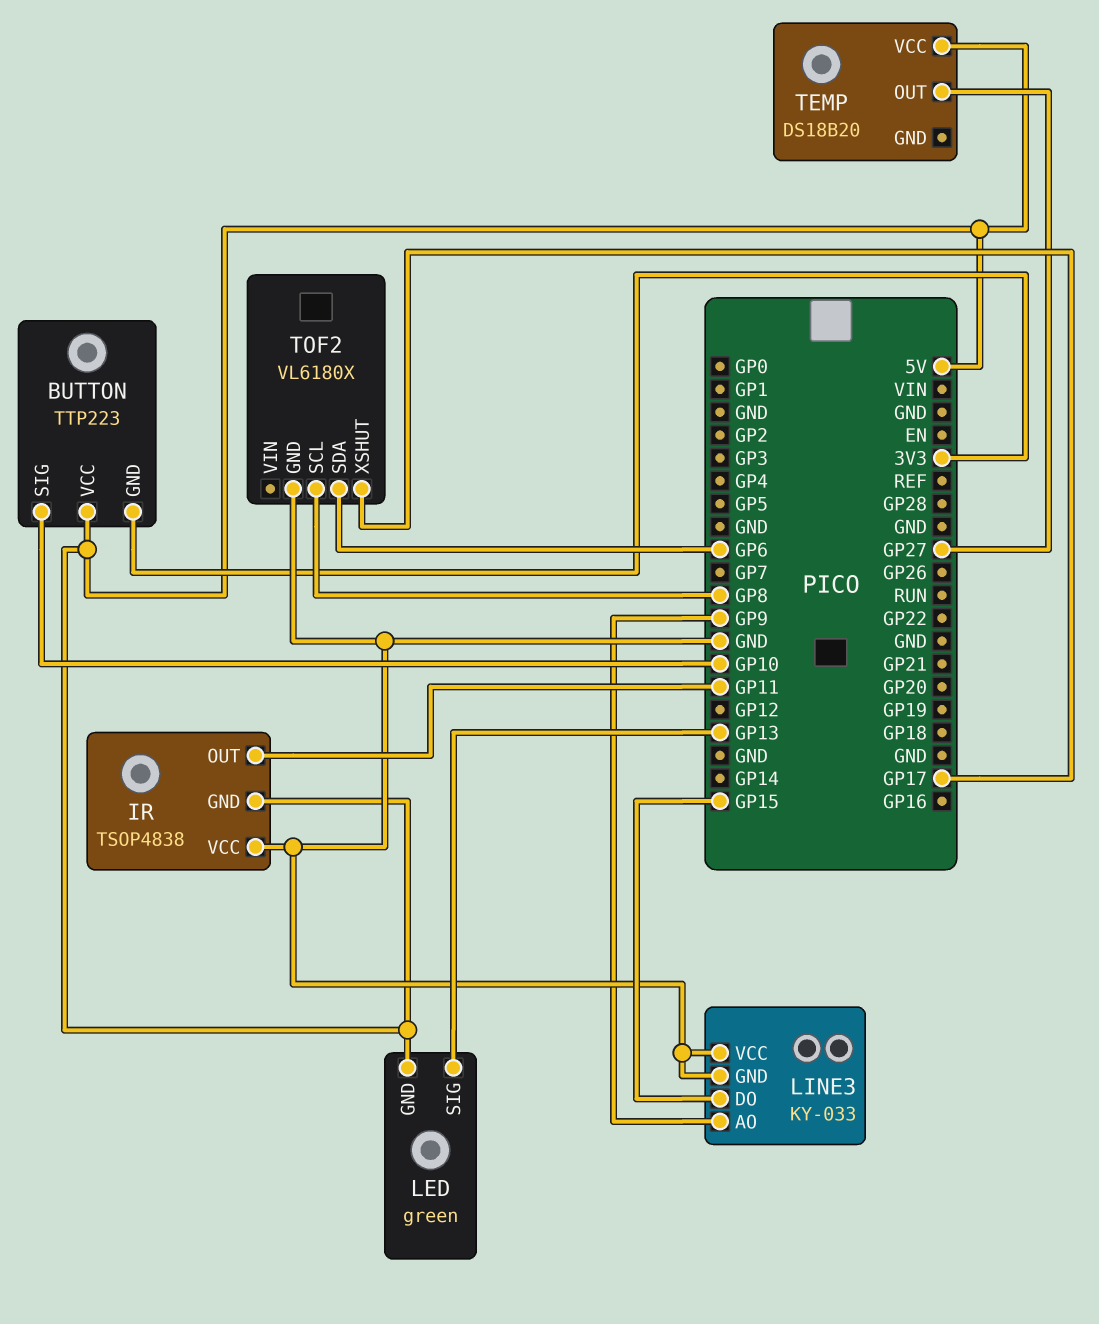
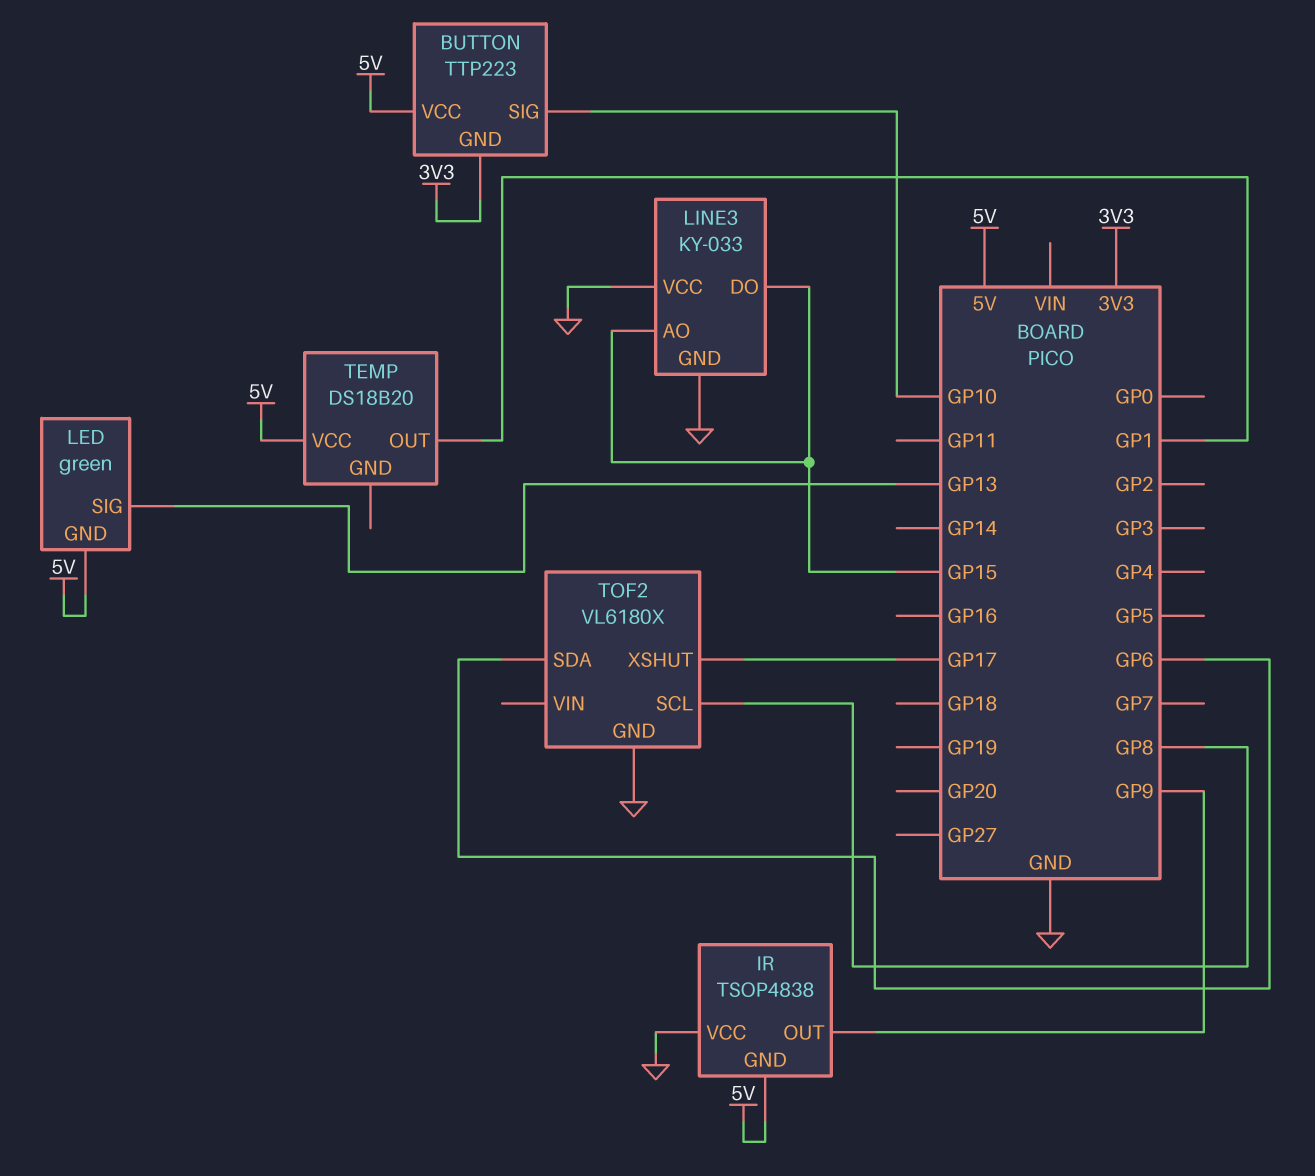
IR pin OUT: GP11 -> GP9
LINE3 pin AO: GP9 -> GP15
TEMP pin OUT: GP27 -> GP1

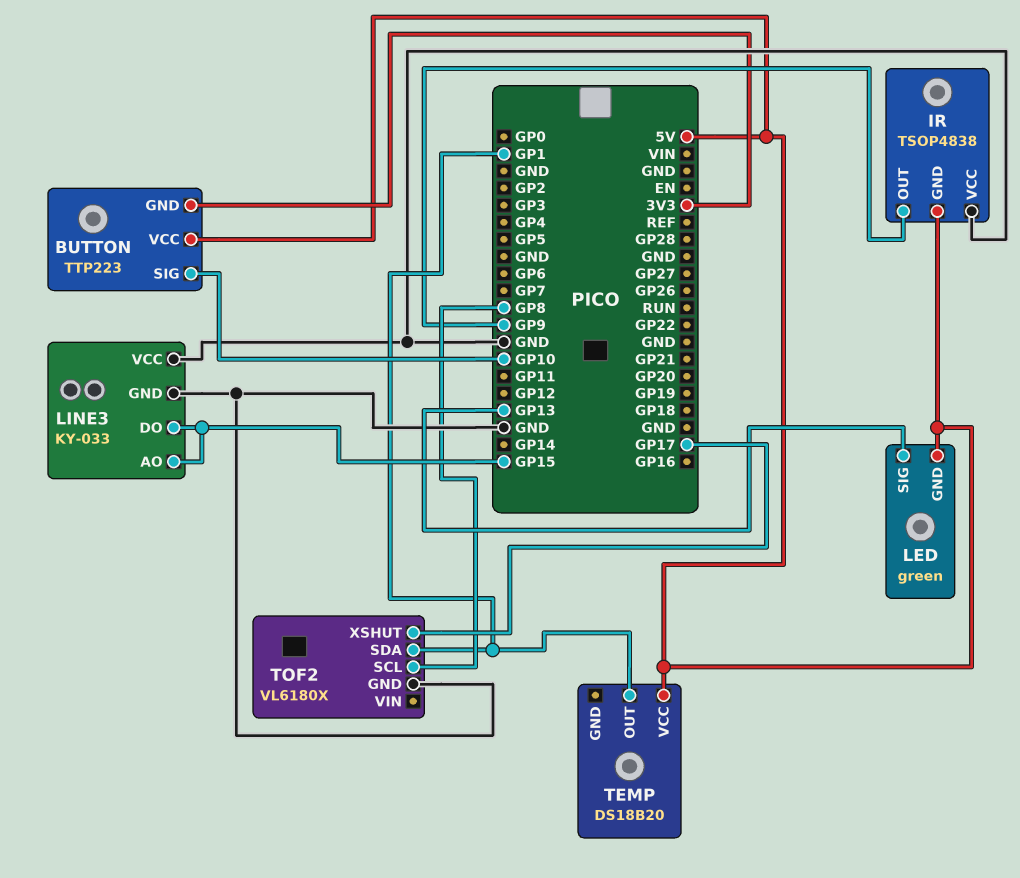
TOF2 pin SDA: GP6 -> GP1

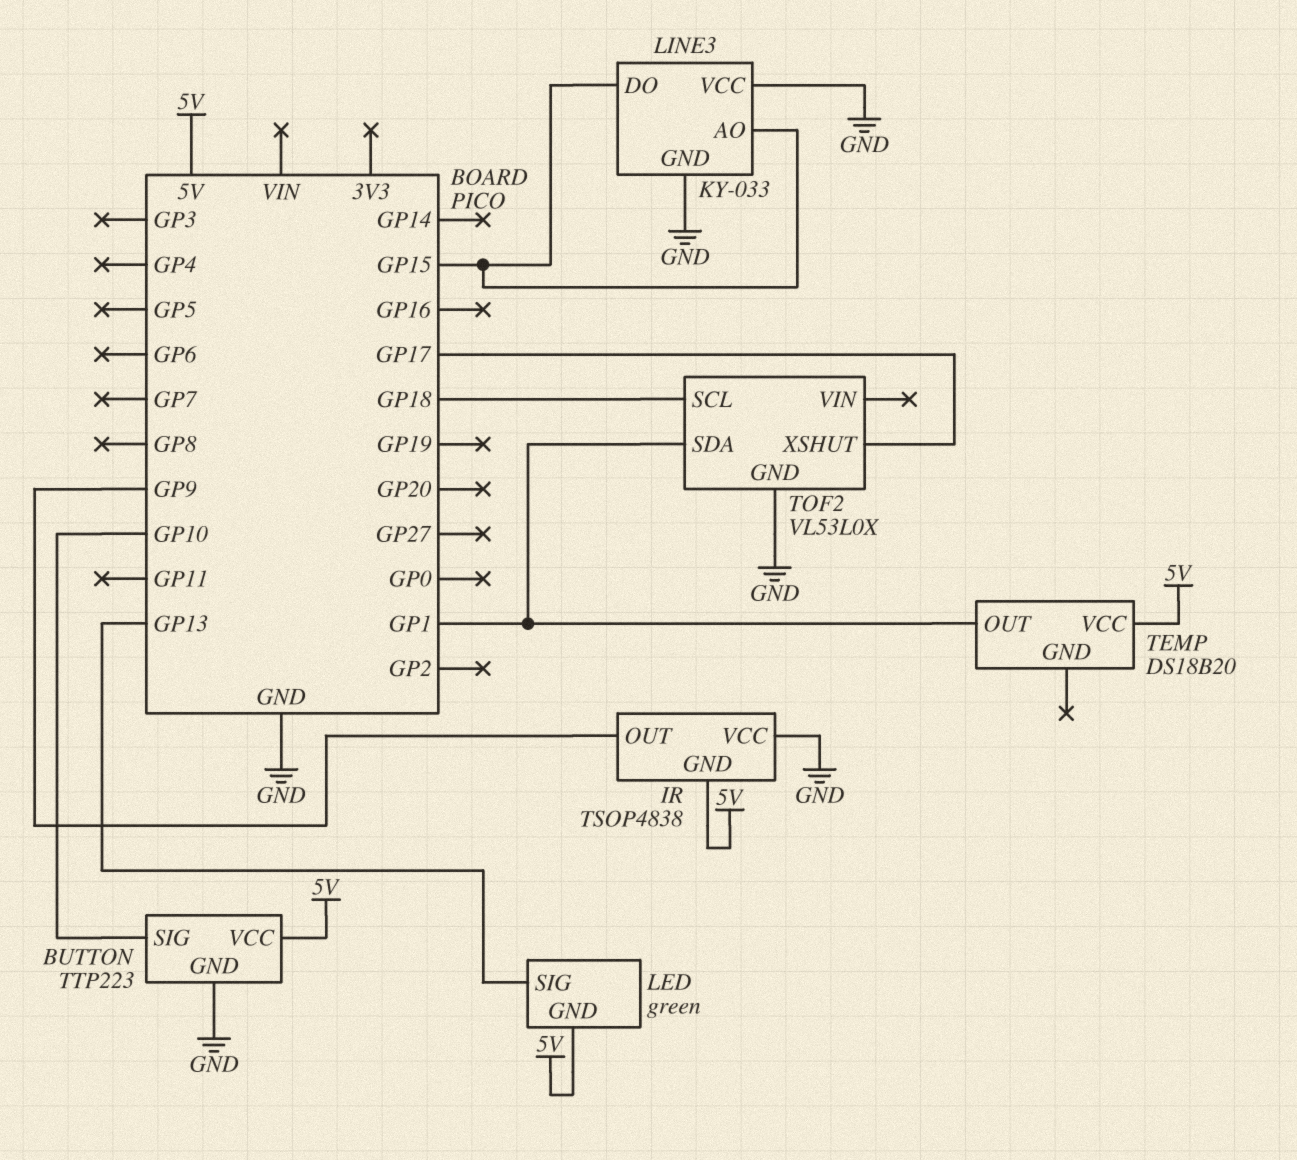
BUTTON pin GND: 3V3 -> GND
TOF2: VL6180X -> VL53L0X
TOF2 pin SCL: GP8 -> GP18

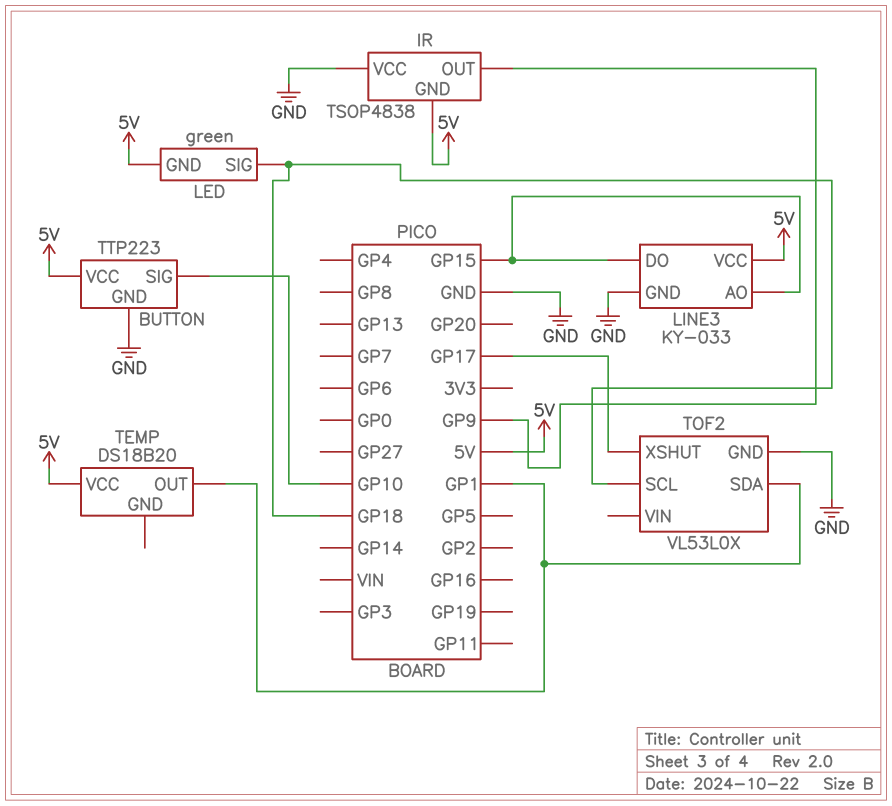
LED pin SIG: GP13 -> GP18
LINE3 pin VCC: GND -> 5V

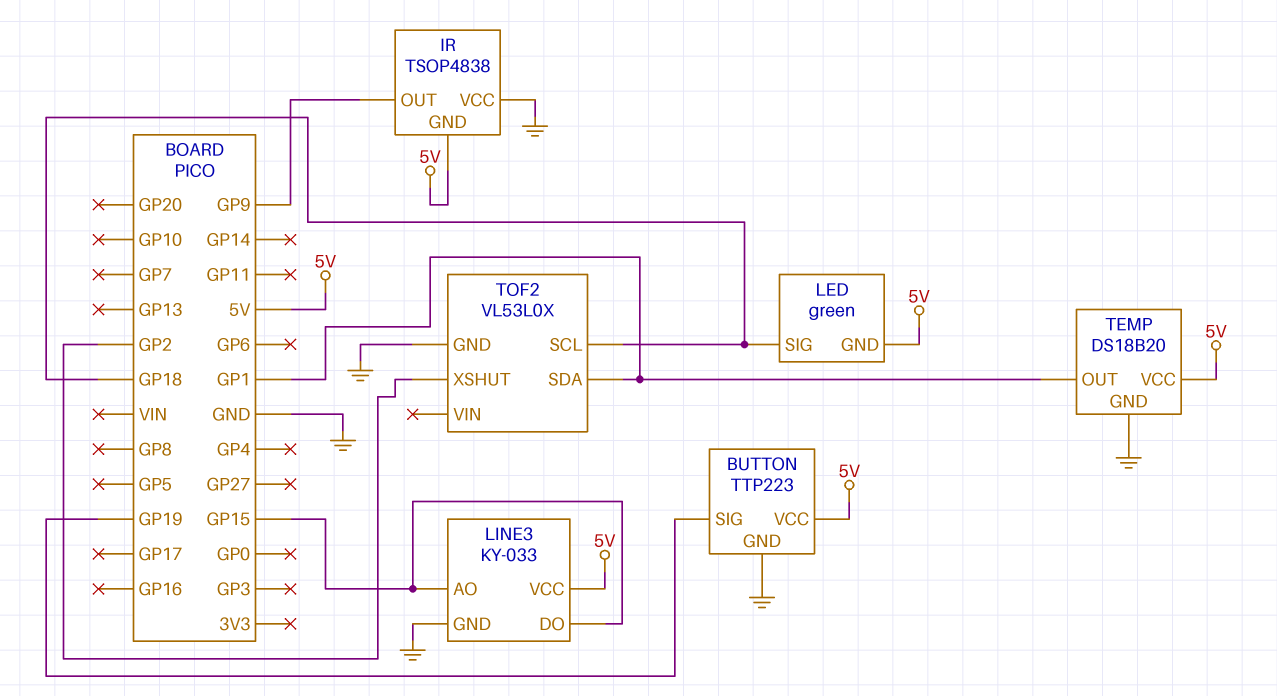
BUTTON pin SIG: GP10 -> GP19
TEMP pin GND: none -> GND
TOF2 pin XSHUT: GP17 -> GP2

